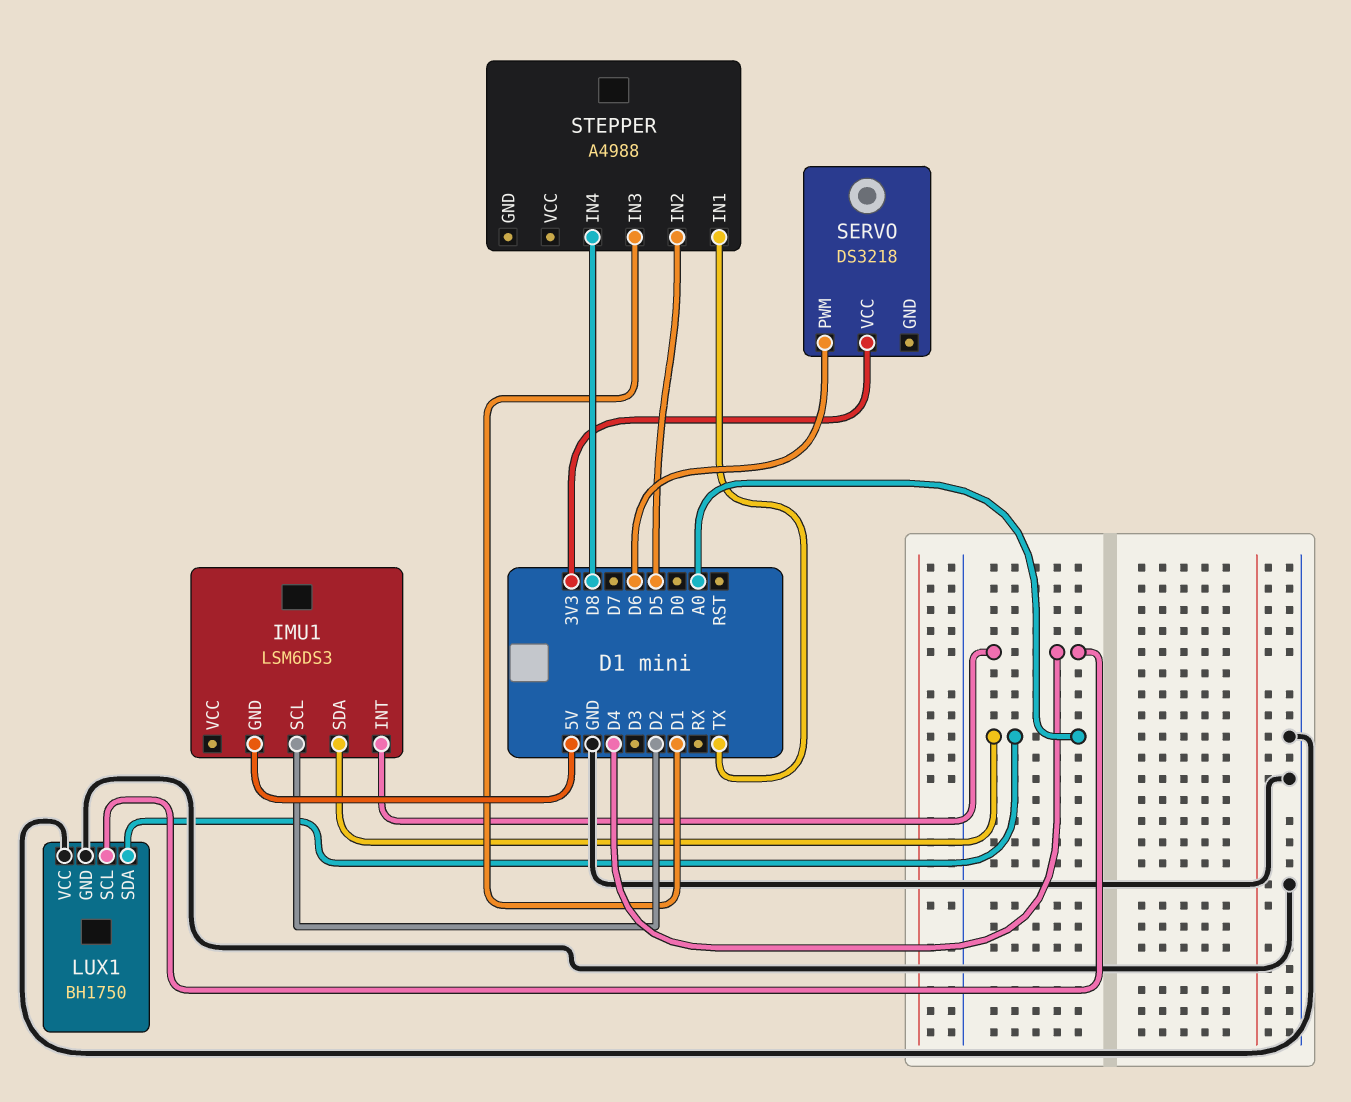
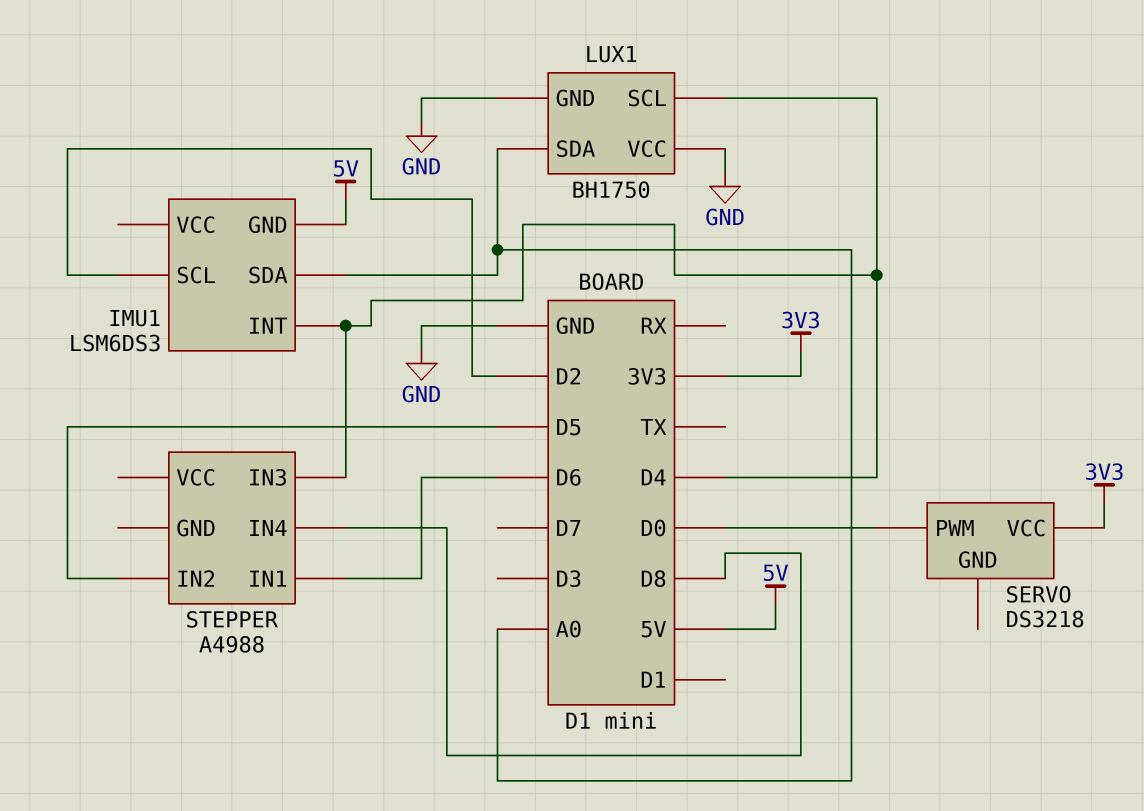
SERVO pin PWM: D6 -> D0
STEPPER pin IN1: TX -> D6
STEPPER pin IN3: D1 -> D4

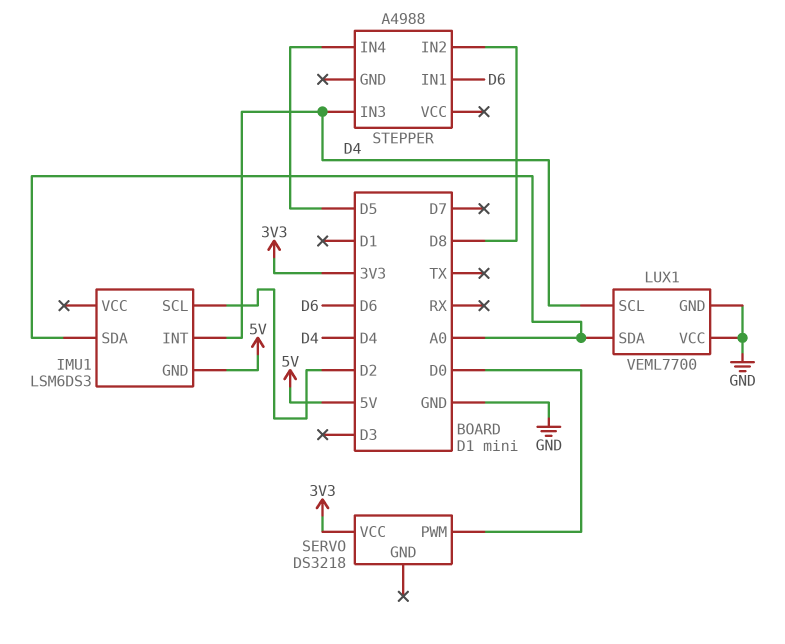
LUX1: BH1750 -> VEML7700
STEPPER pin IN2: D5 -> D8
STEPPER pin IN4: D8 -> D5

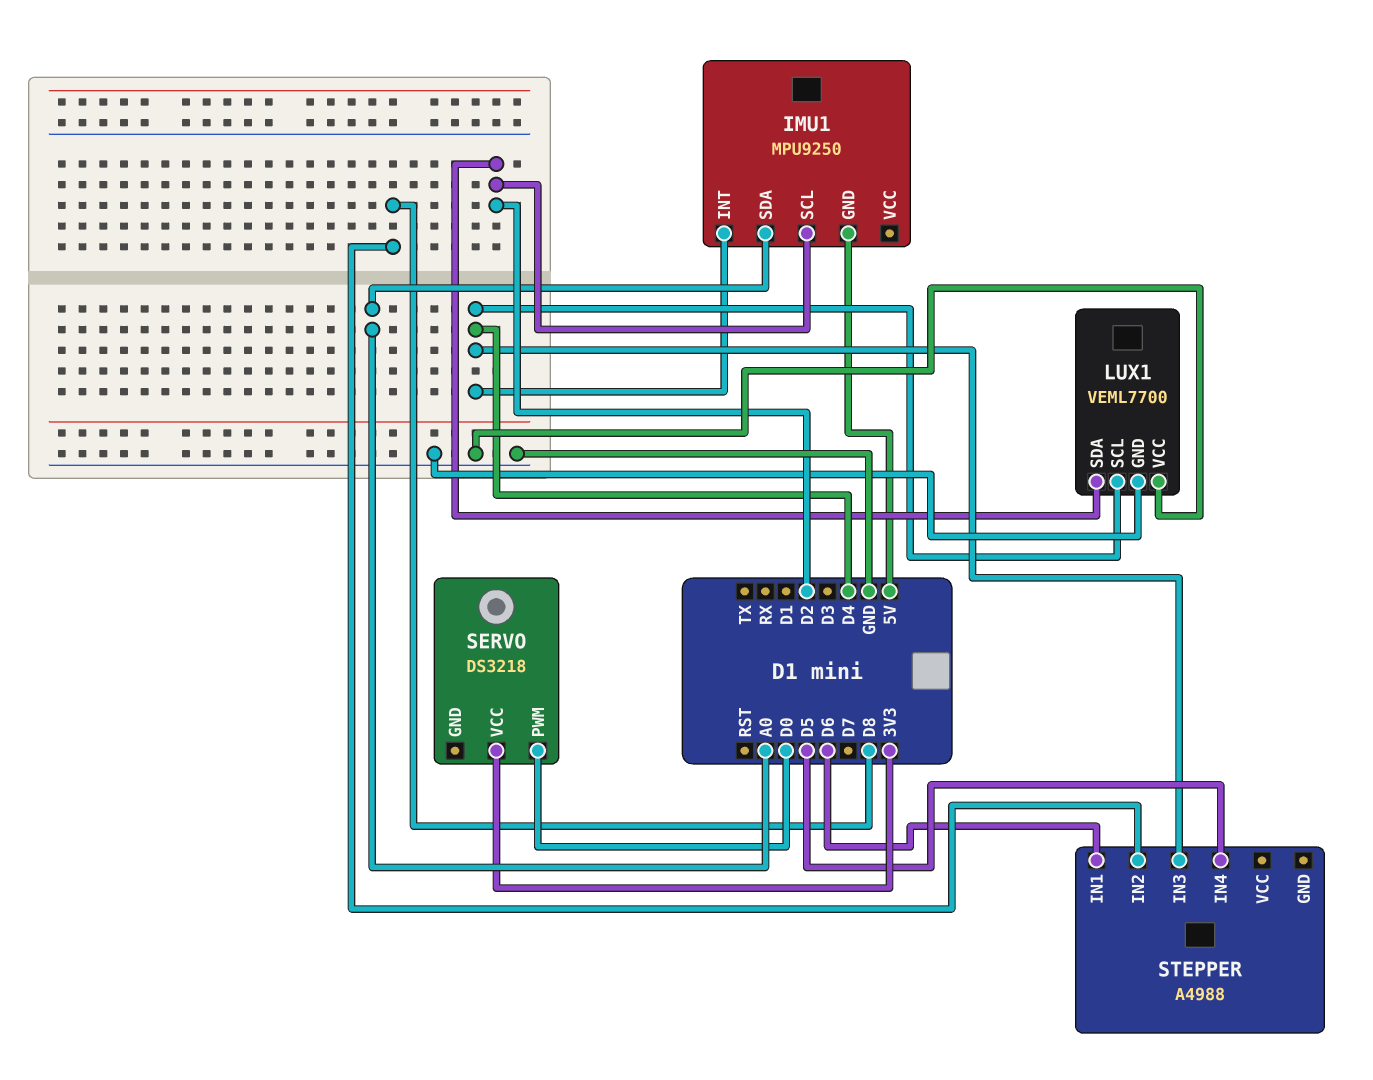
IMU1: LSM6DS3 -> MPU9250
LUX1 pin SDA: A0 -> D2

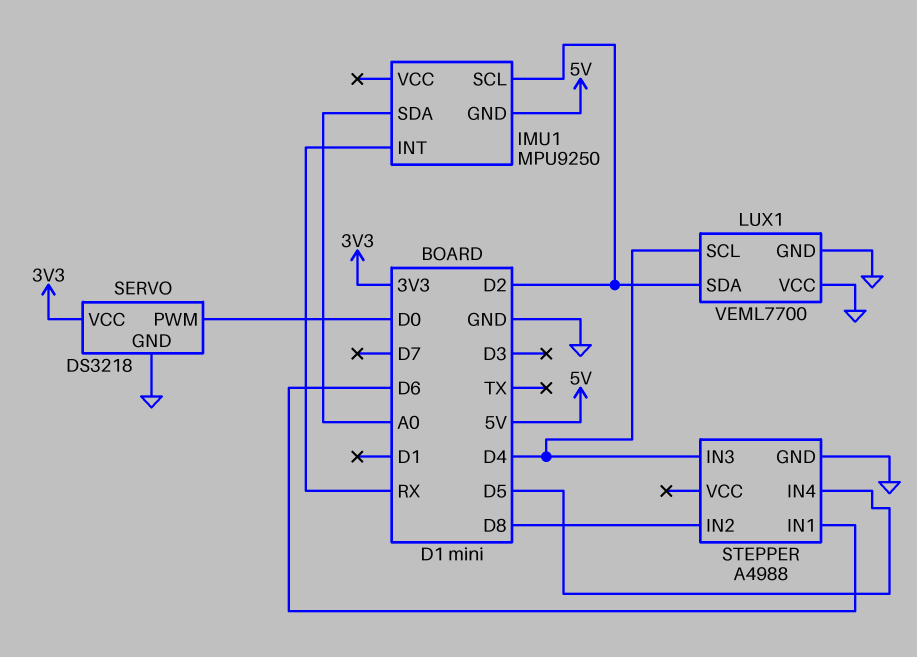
IMU1 pin INT: D4 -> RX
SERVO pin GND: none -> GND
STEPPER pin GND: none -> GND

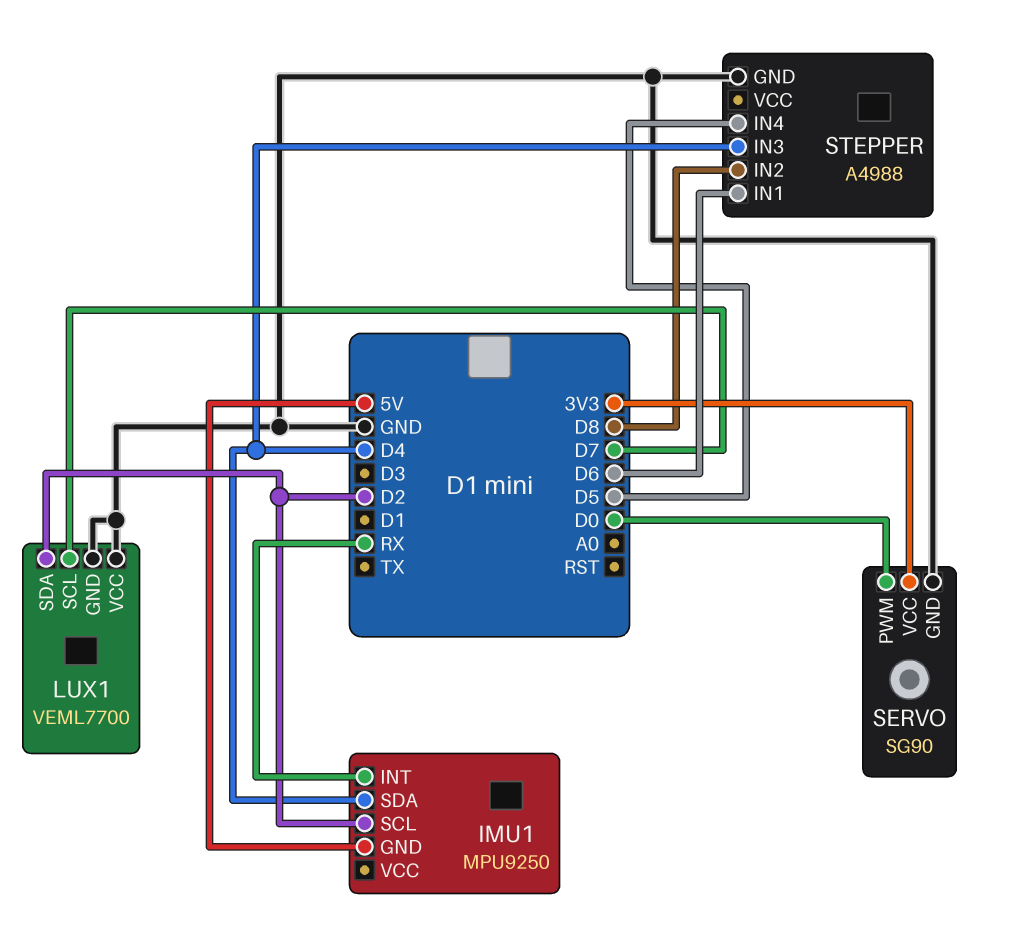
IMU1 pin SDA: A0 -> D4
LUX1 pin SCL: D4 -> D7
SERVO: DS3218 -> SG90

